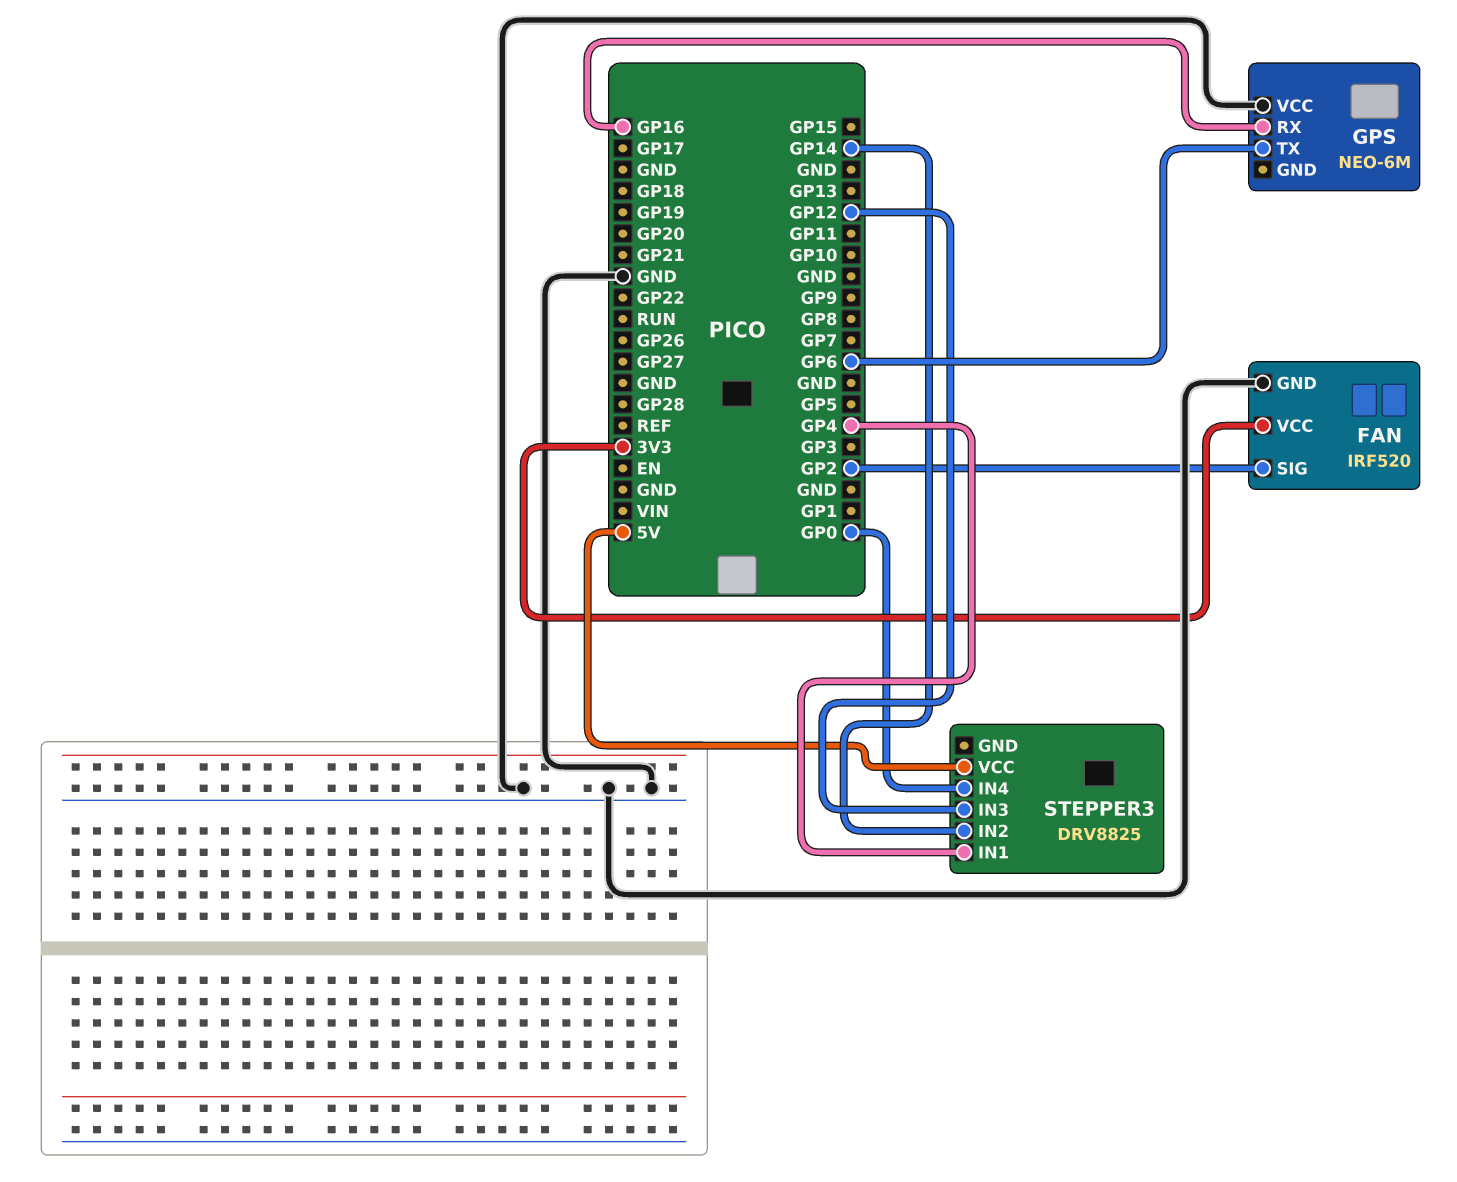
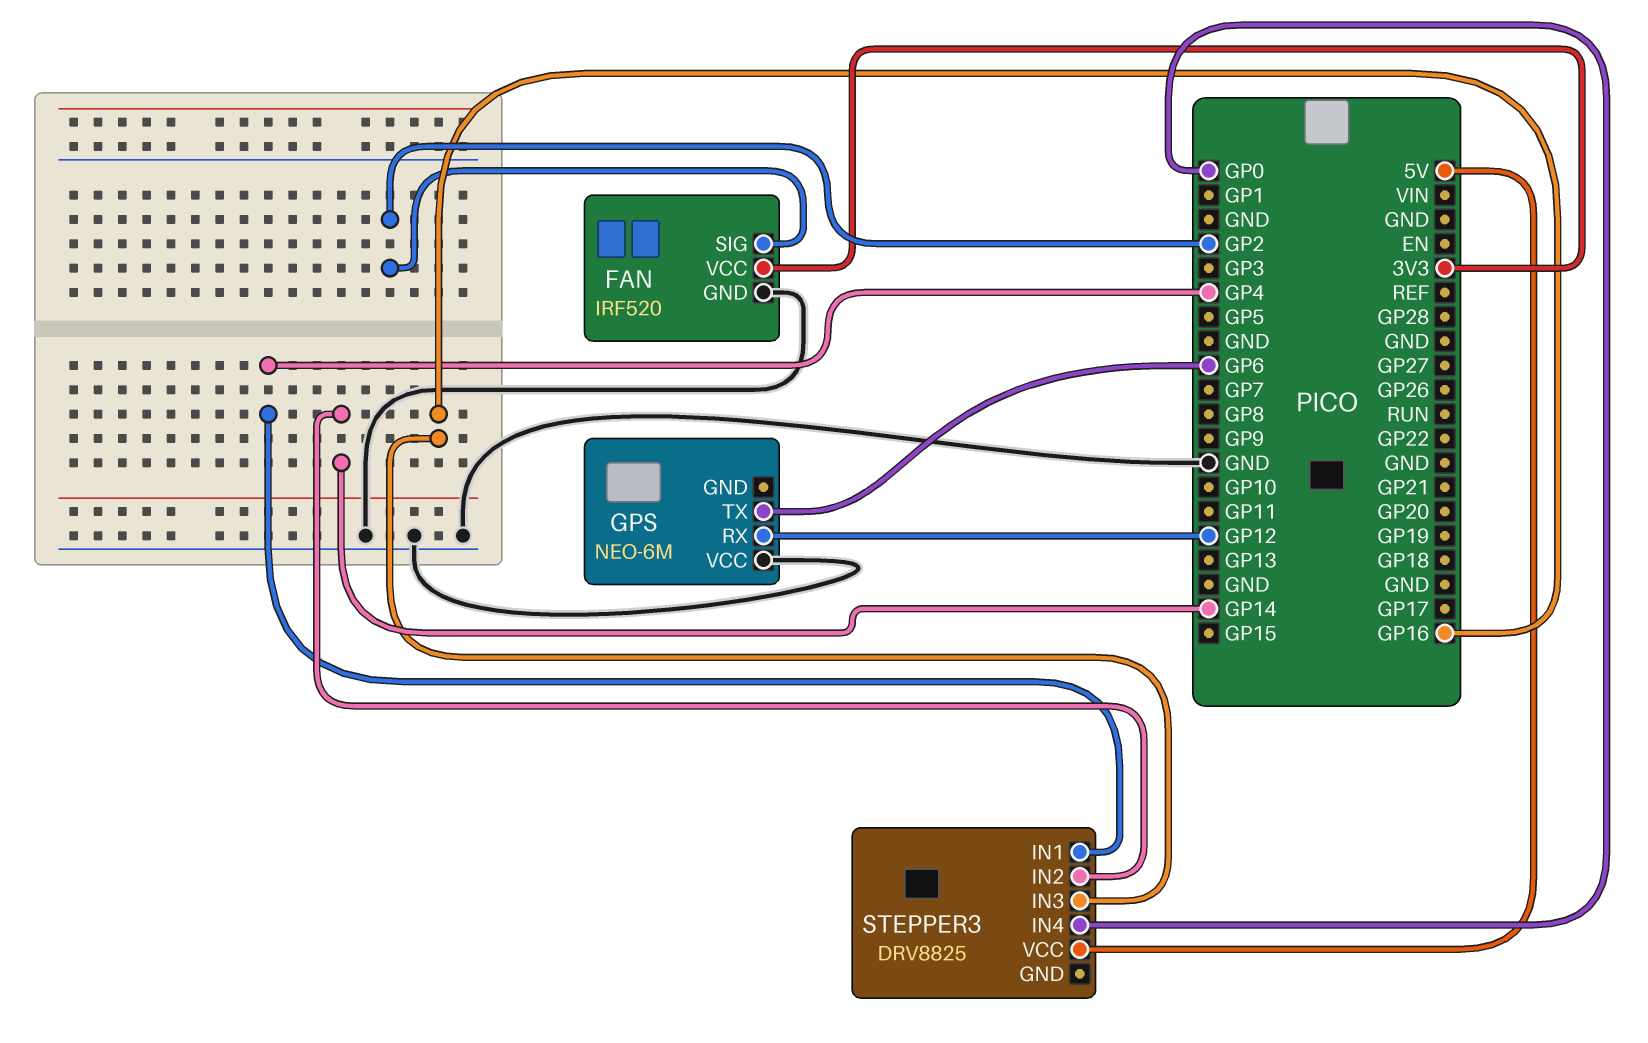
GPS pin RX: GP16 -> GP12
STEPPER3 pin IN3: GP12 -> GP16

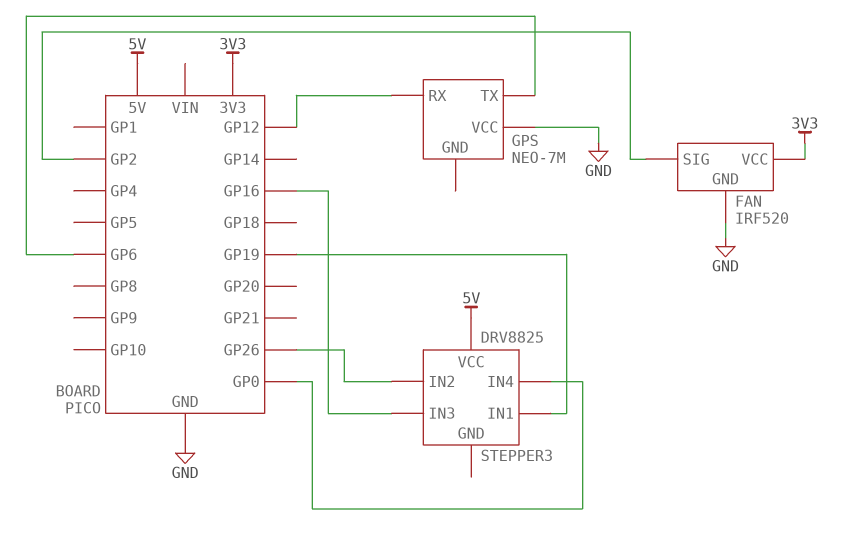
GPS: NEO-6M -> NEO-7M
STEPPER3 pin IN1: GP4 -> GP19
STEPPER3 pin IN2: GP14 -> GP26

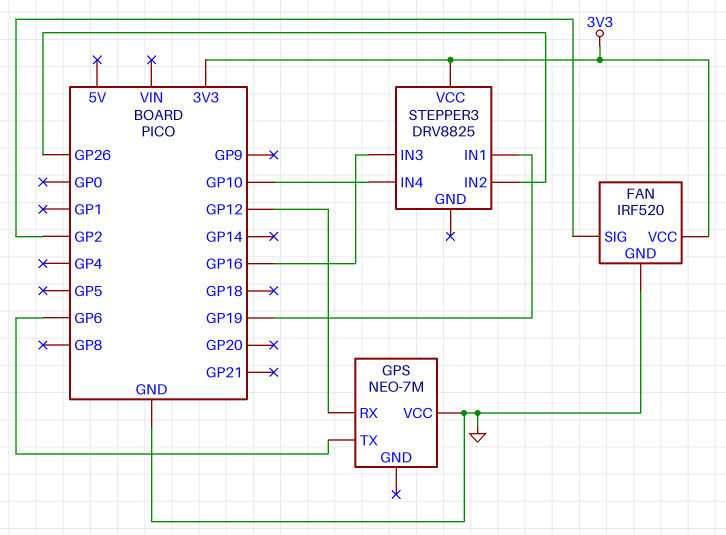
STEPPER3 pin IN4: GP0 -> GP10
STEPPER3 pin VCC: 5V -> 3V3

